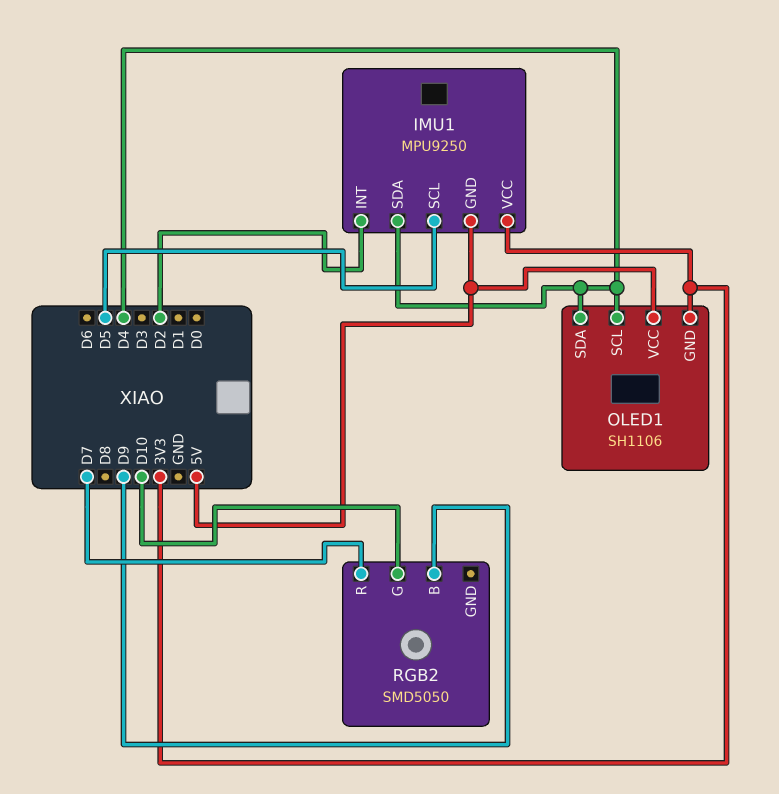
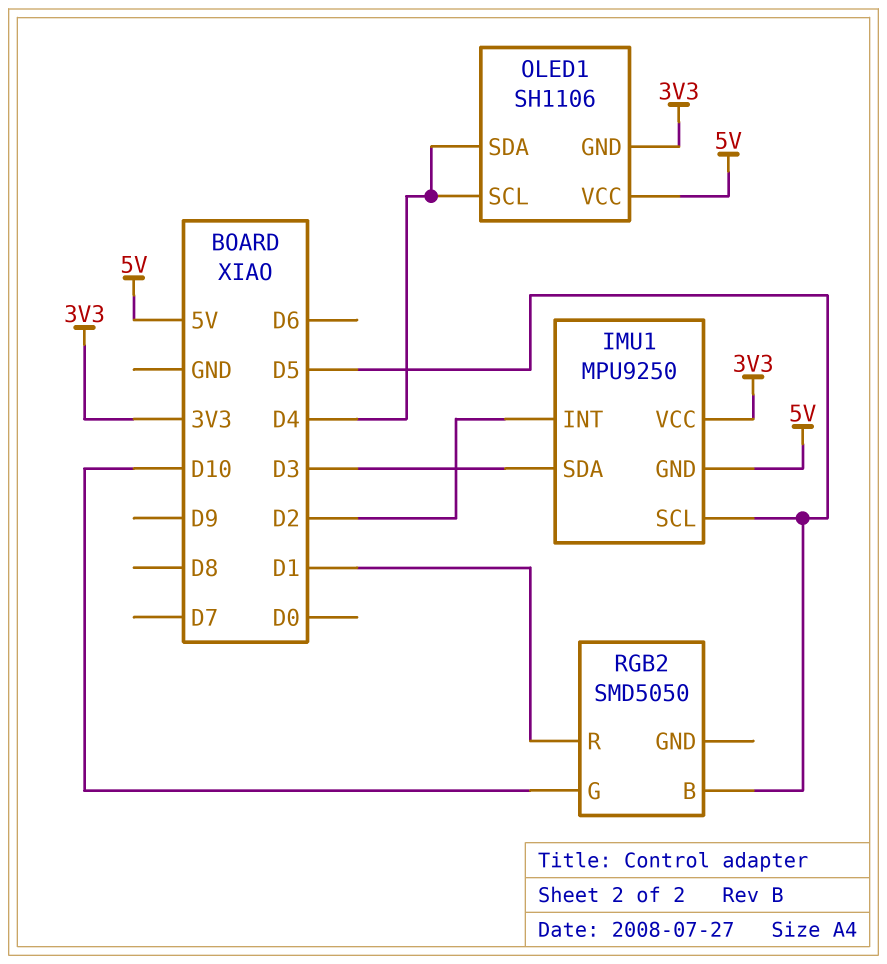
IMU1 pin SDA: D4 -> D3
RGB2 pin B: D9 -> D5
RGB2 pin R: D7 -> D1

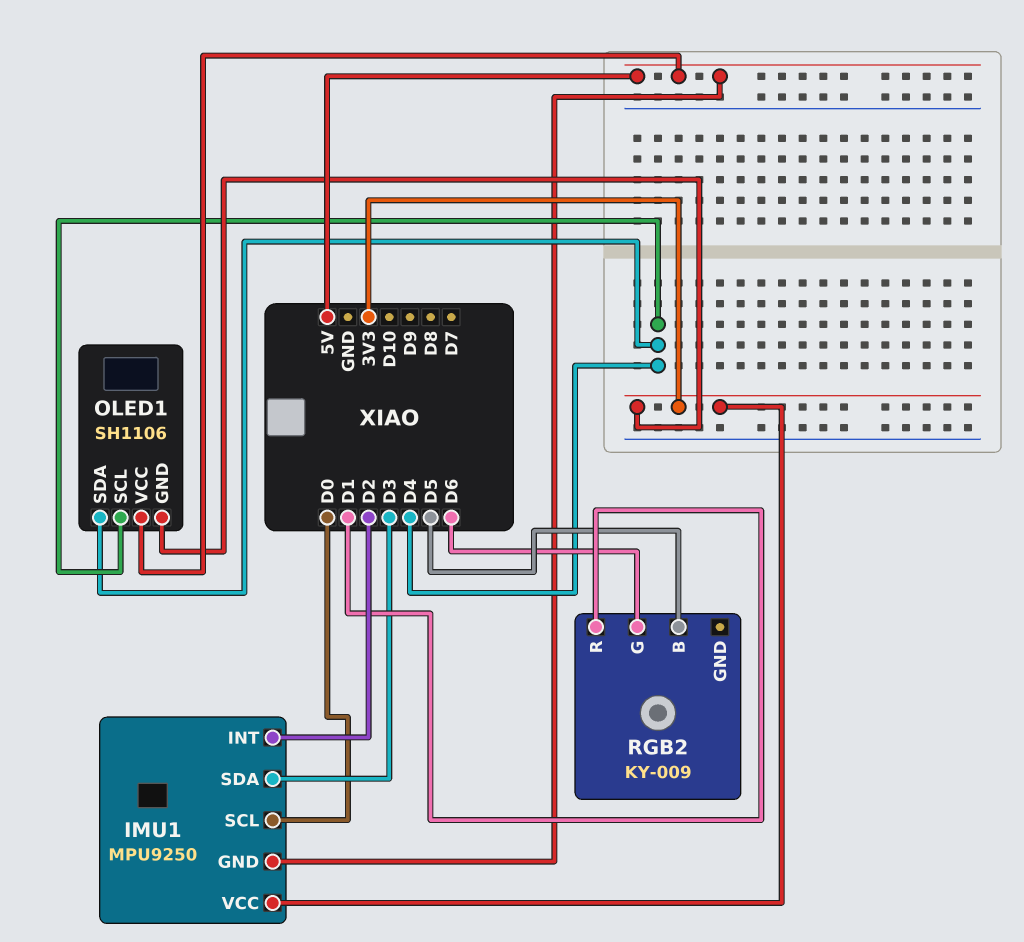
IMU1 pin SCL: D5 -> D0
RGB2: SMD5050 -> KY-009
RGB2 pin G: D10 -> D6

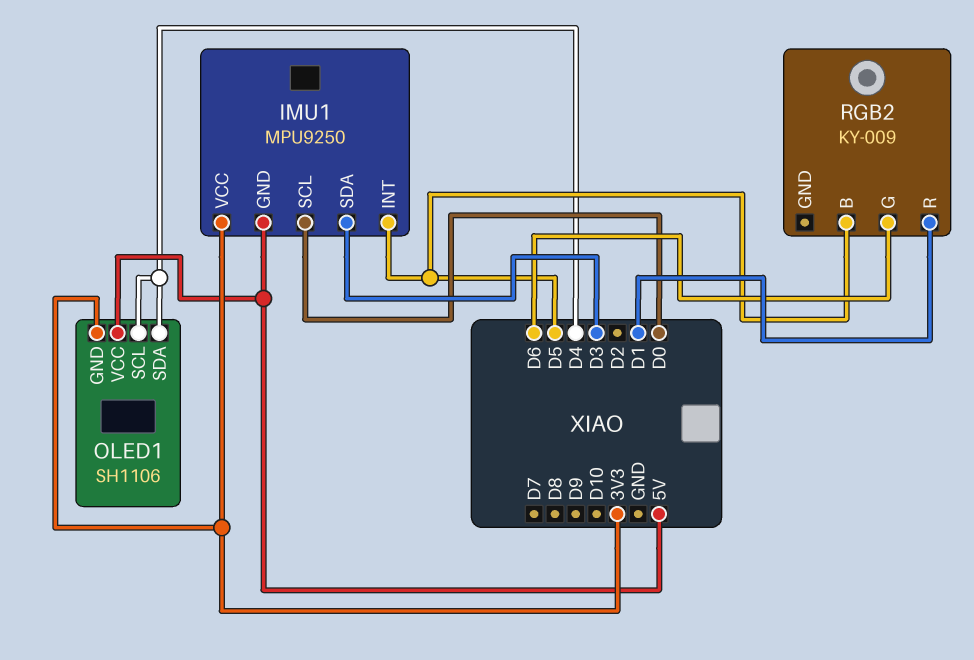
IMU1 pin INT: D2 -> D5

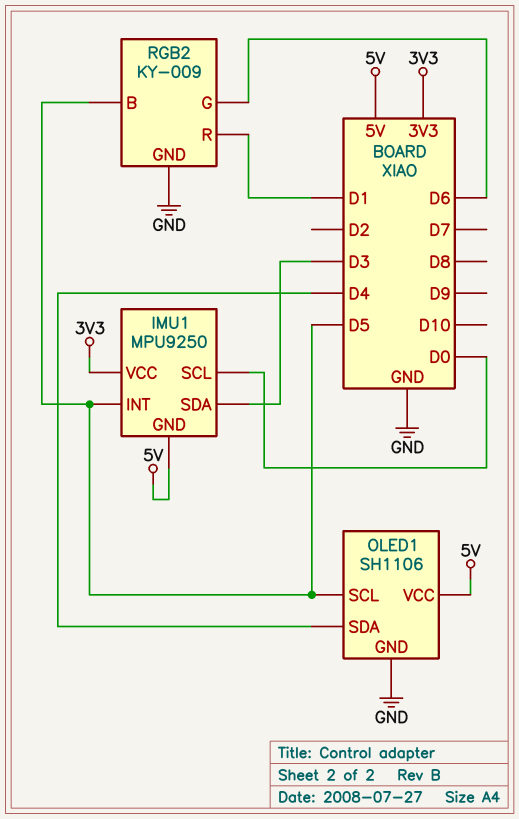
OLED1 pin GND: 3V3 -> GND
OLED1 pin SCL: D4 -> D5
RGB2 pin GND: none -> GND

